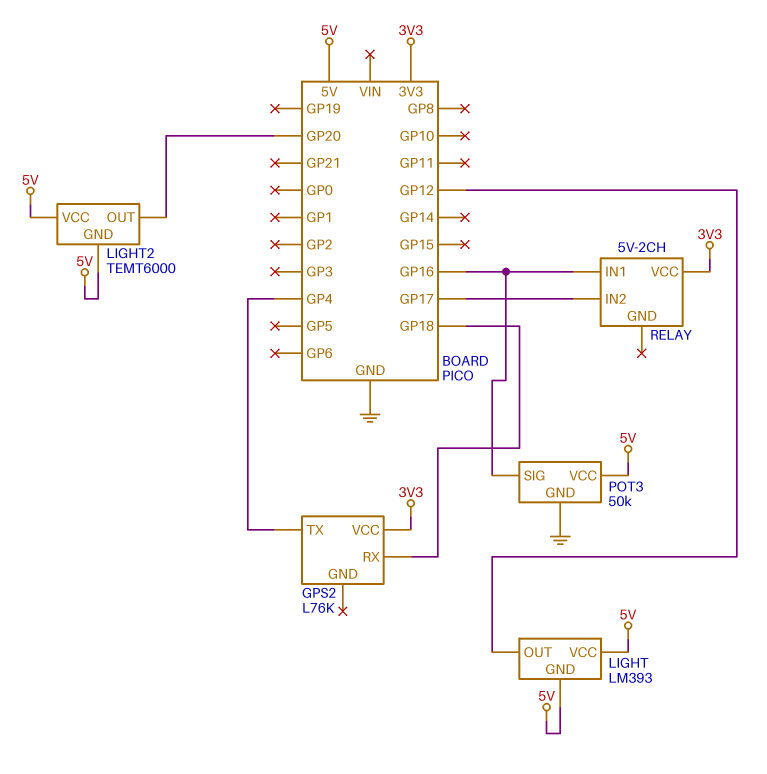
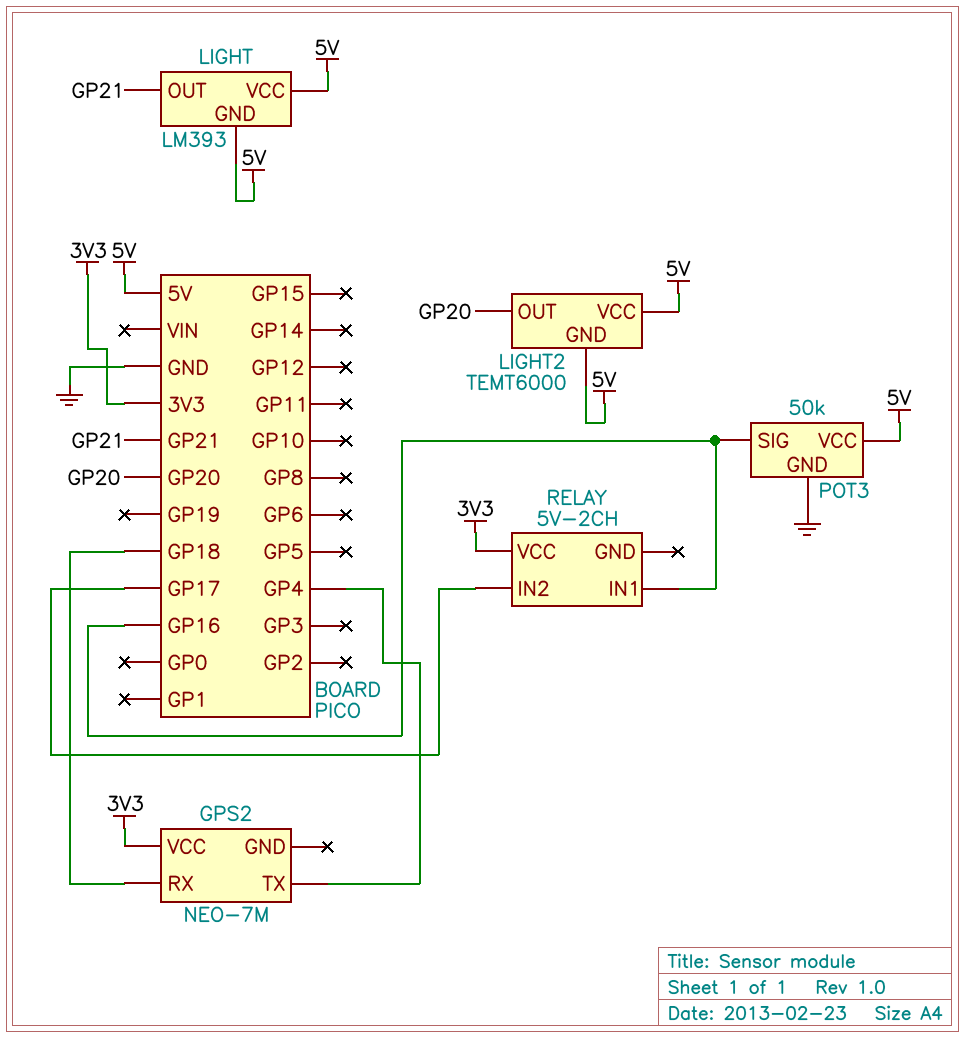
GPS2: L76K -> NEO-7M
LIGHT pin OUT: GP12 -> GP21

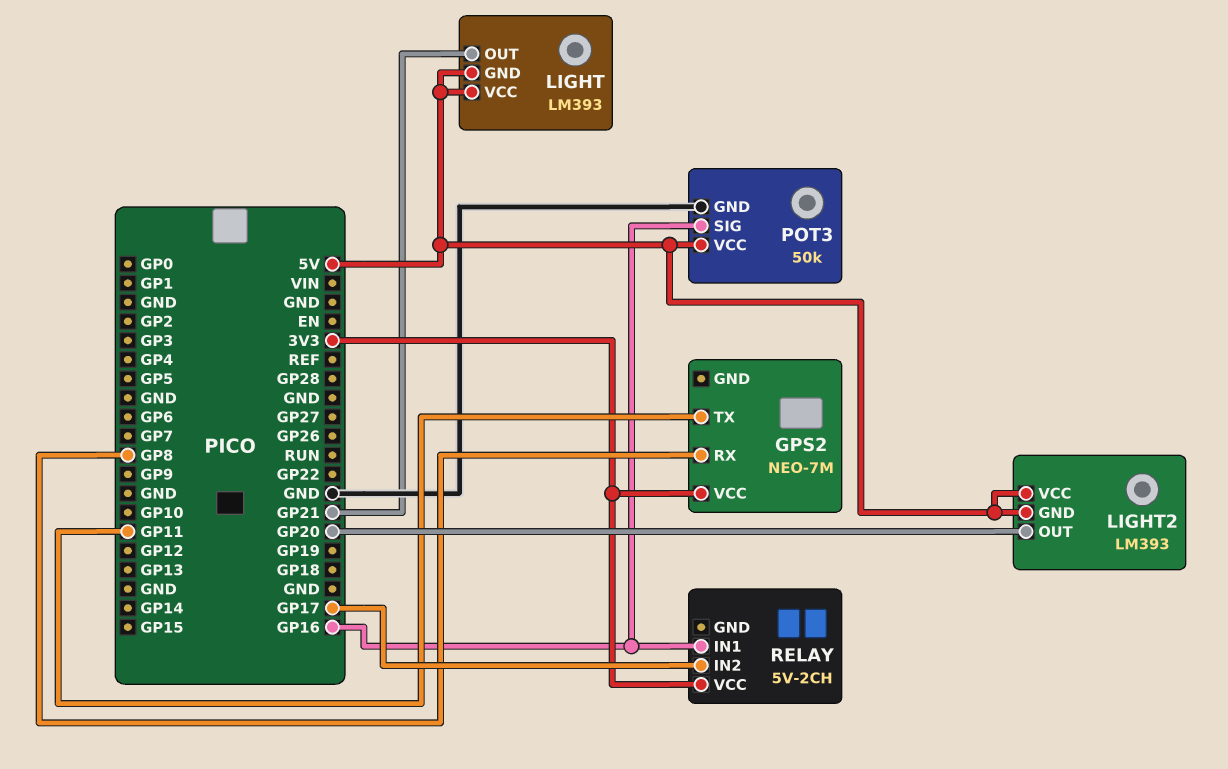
GPS2 pin RX: GP18 -> GP8
GPS2 pin TX: GP4 -> GP11
LIGHT2: TEMT6000 -> LM393

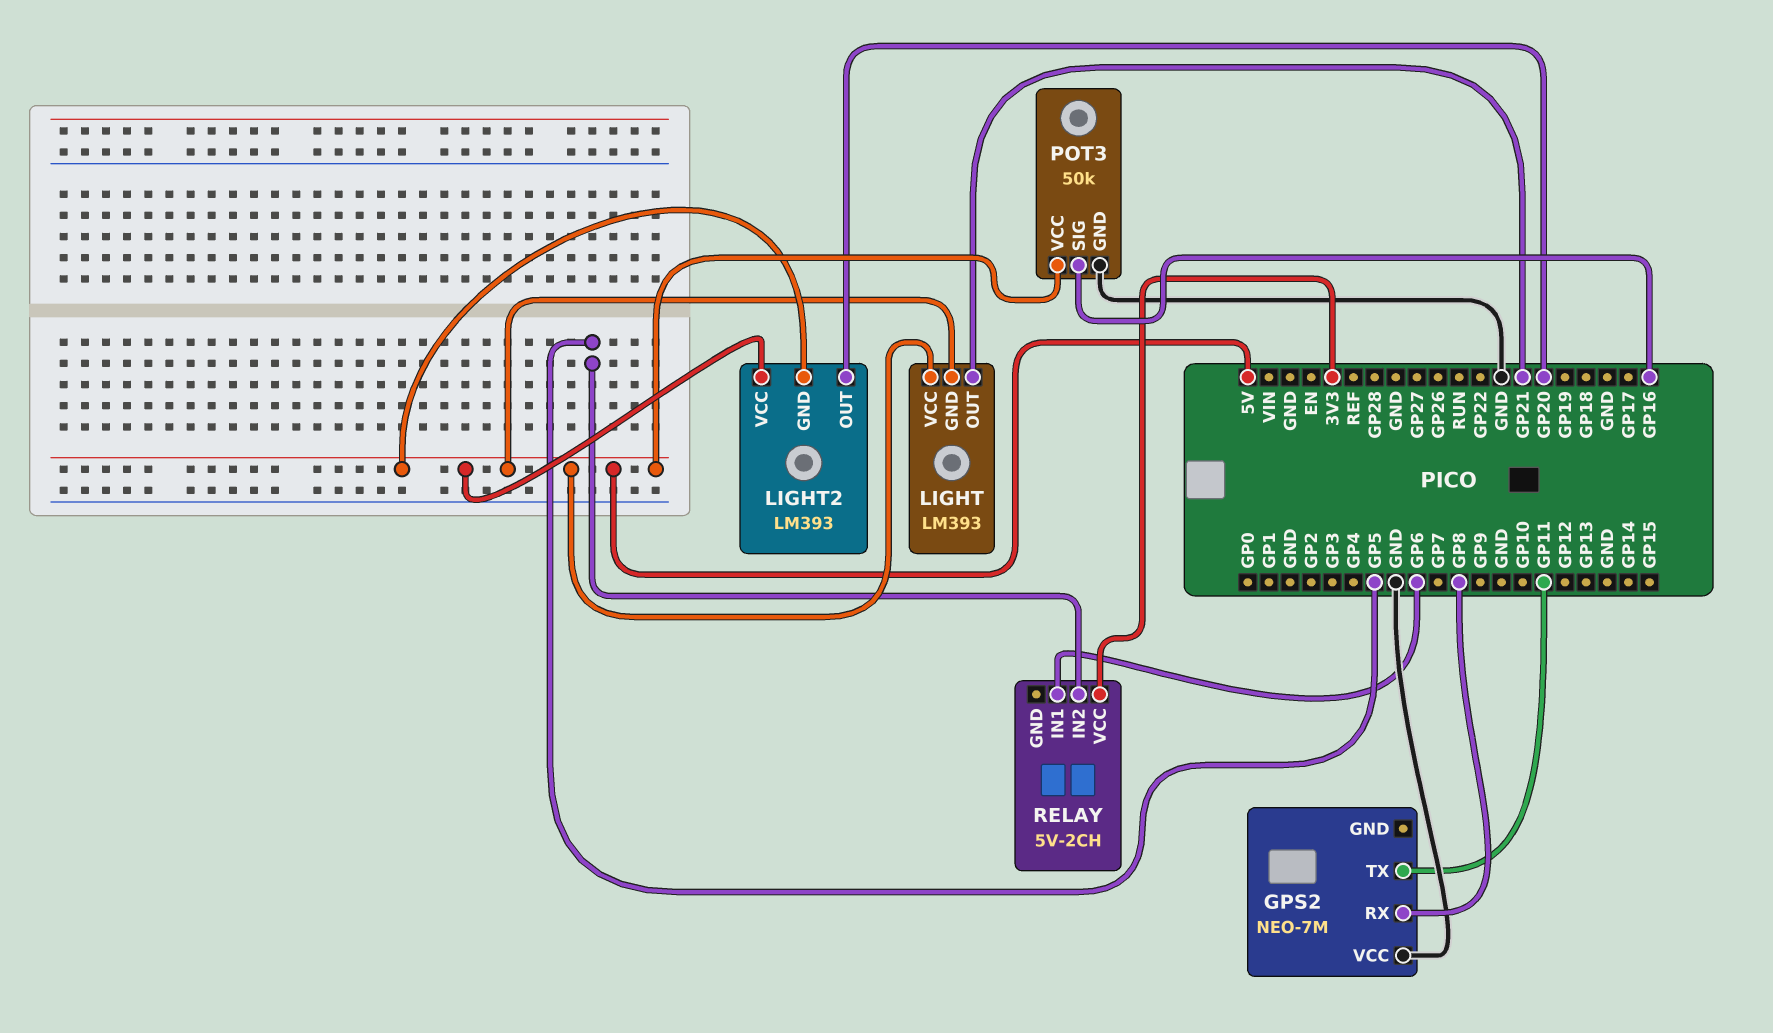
GPS2 pin VCC: 3V3 -> GND
RELAY pin IN1: GP16 -> GP6
RELAY pin IN2: GP17 -> GP5

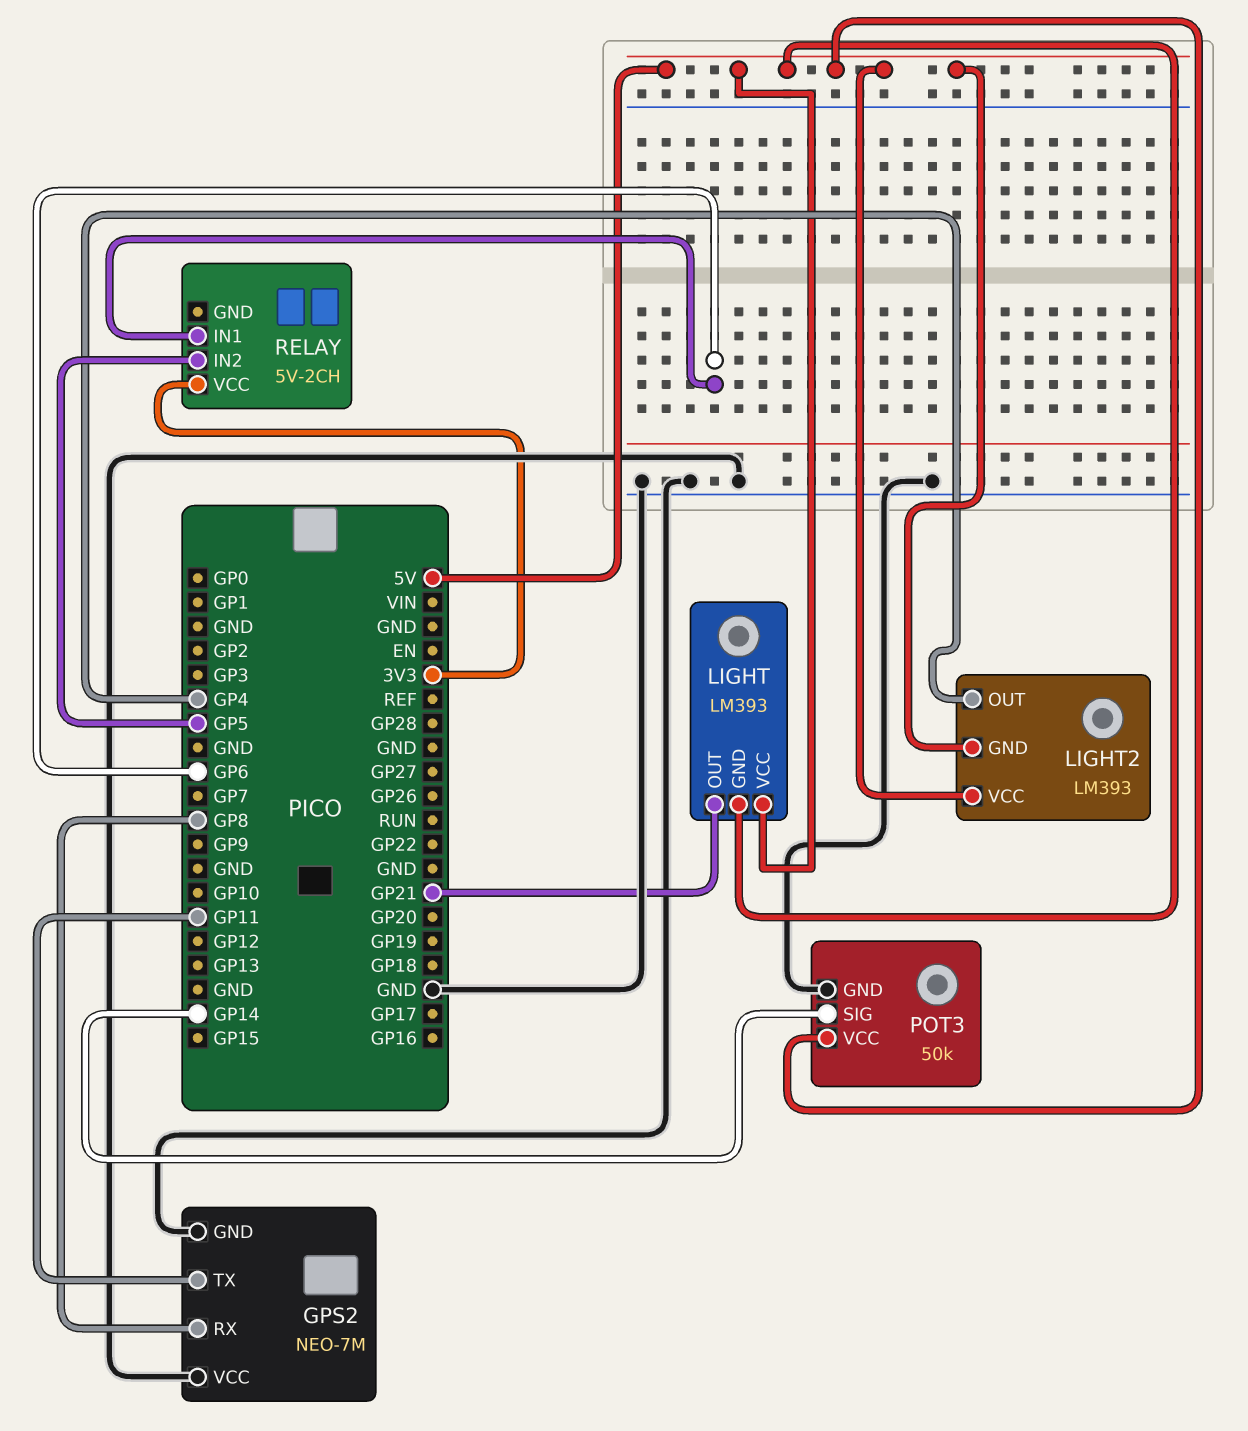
GPS2 pin GND: none -> GND
LIGHT2 pin OUT: GP20 -> GP4
POT3 pin SIG: GP16 -> GP14

